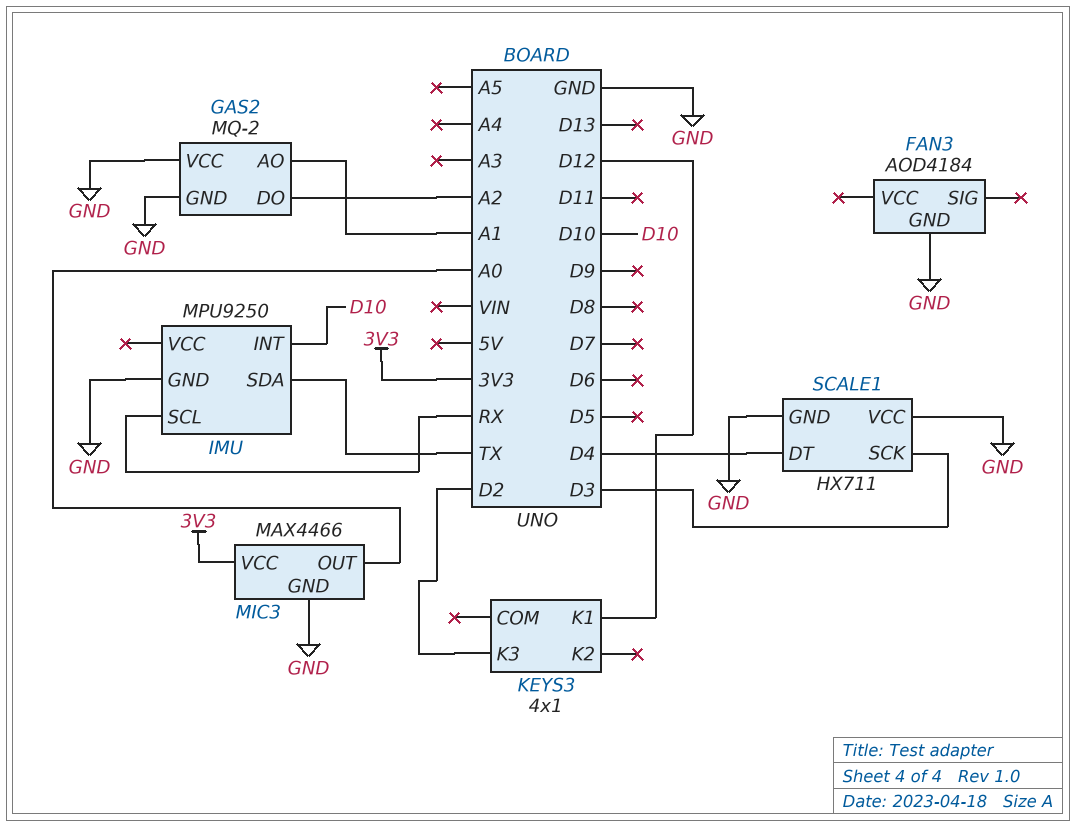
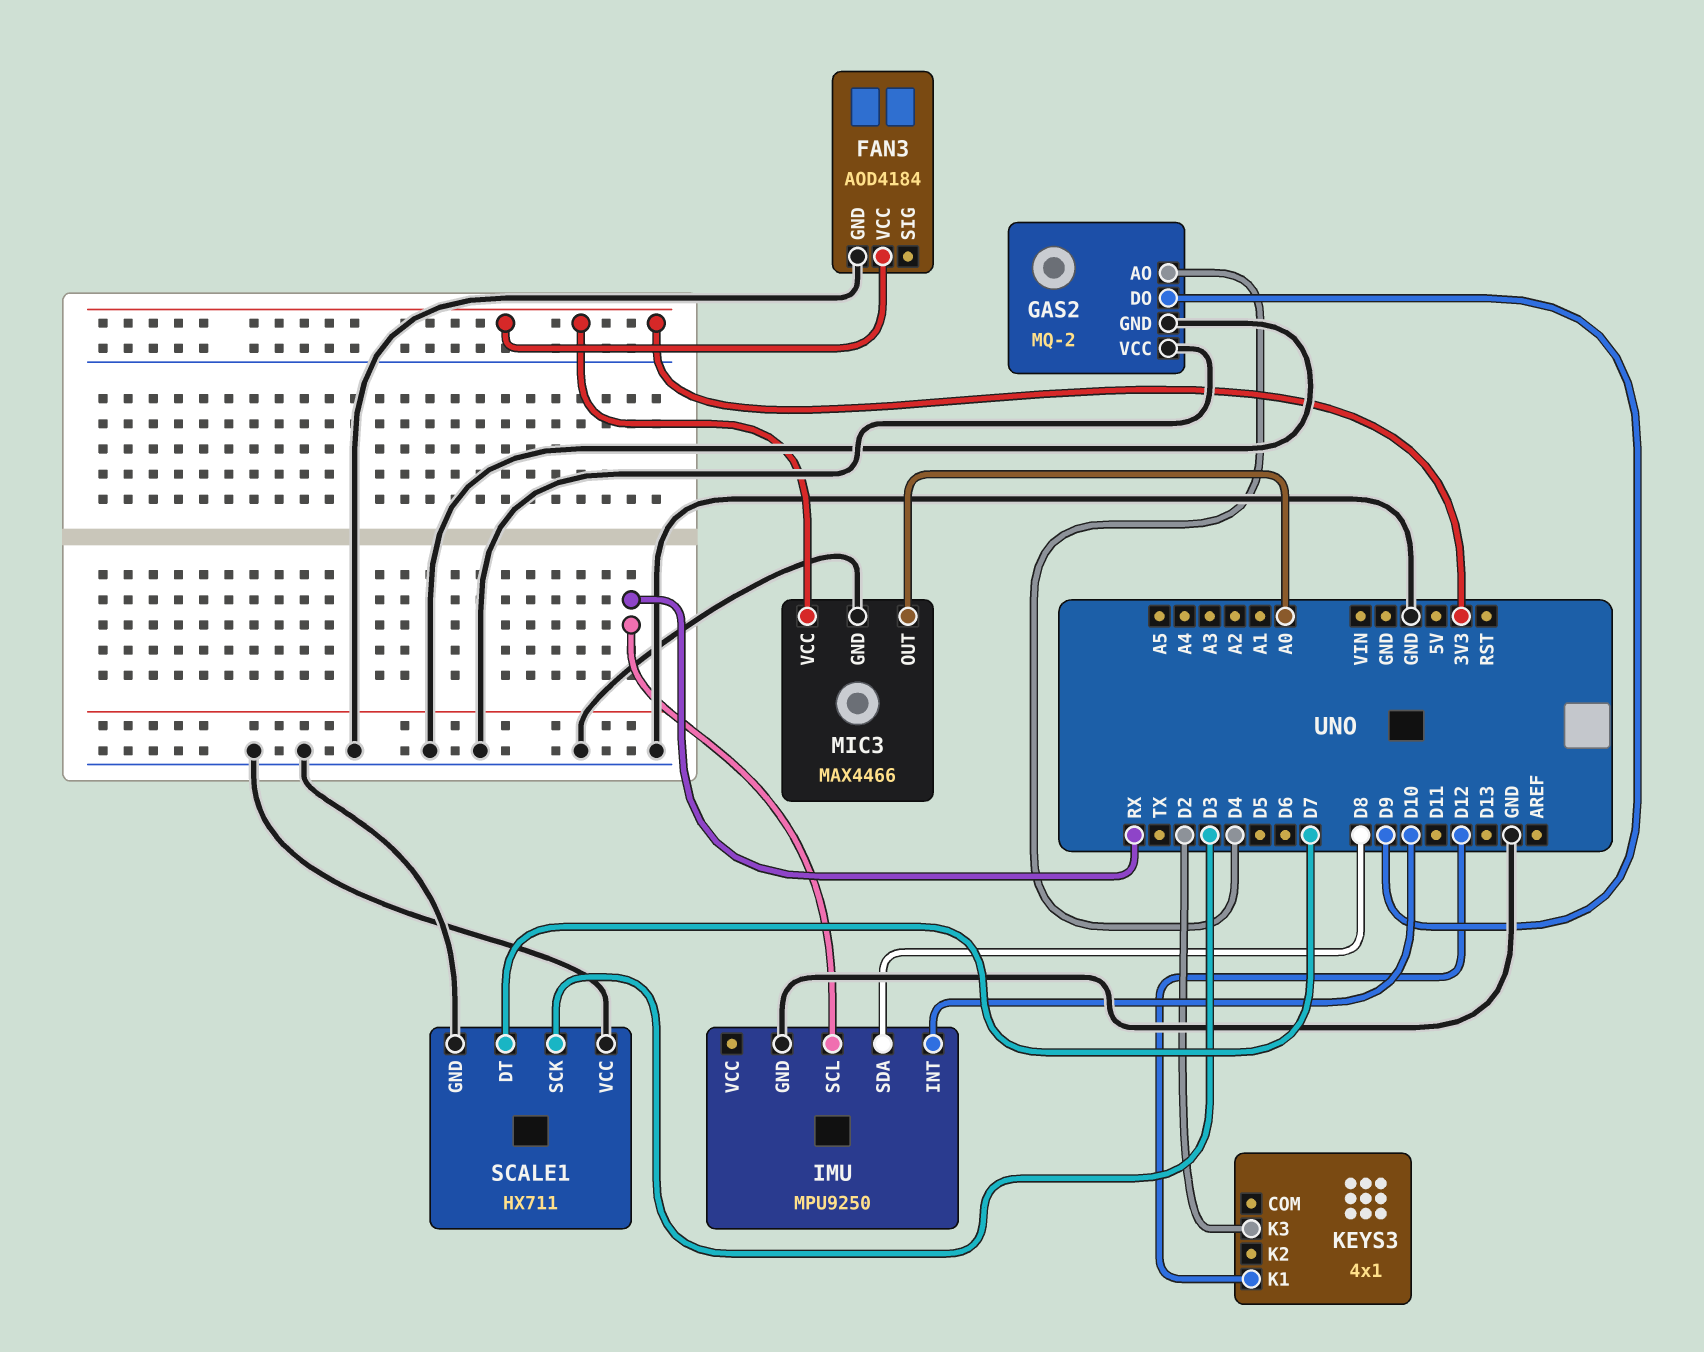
FAN3 pin VCC: none -> 3V3
GAS2 pin AO: A1 -> D4
GAS2 pin DO: A2 -> D9
IMU pin SDA: TX -> D8
SCALE1 pin DT: D4 -> D7

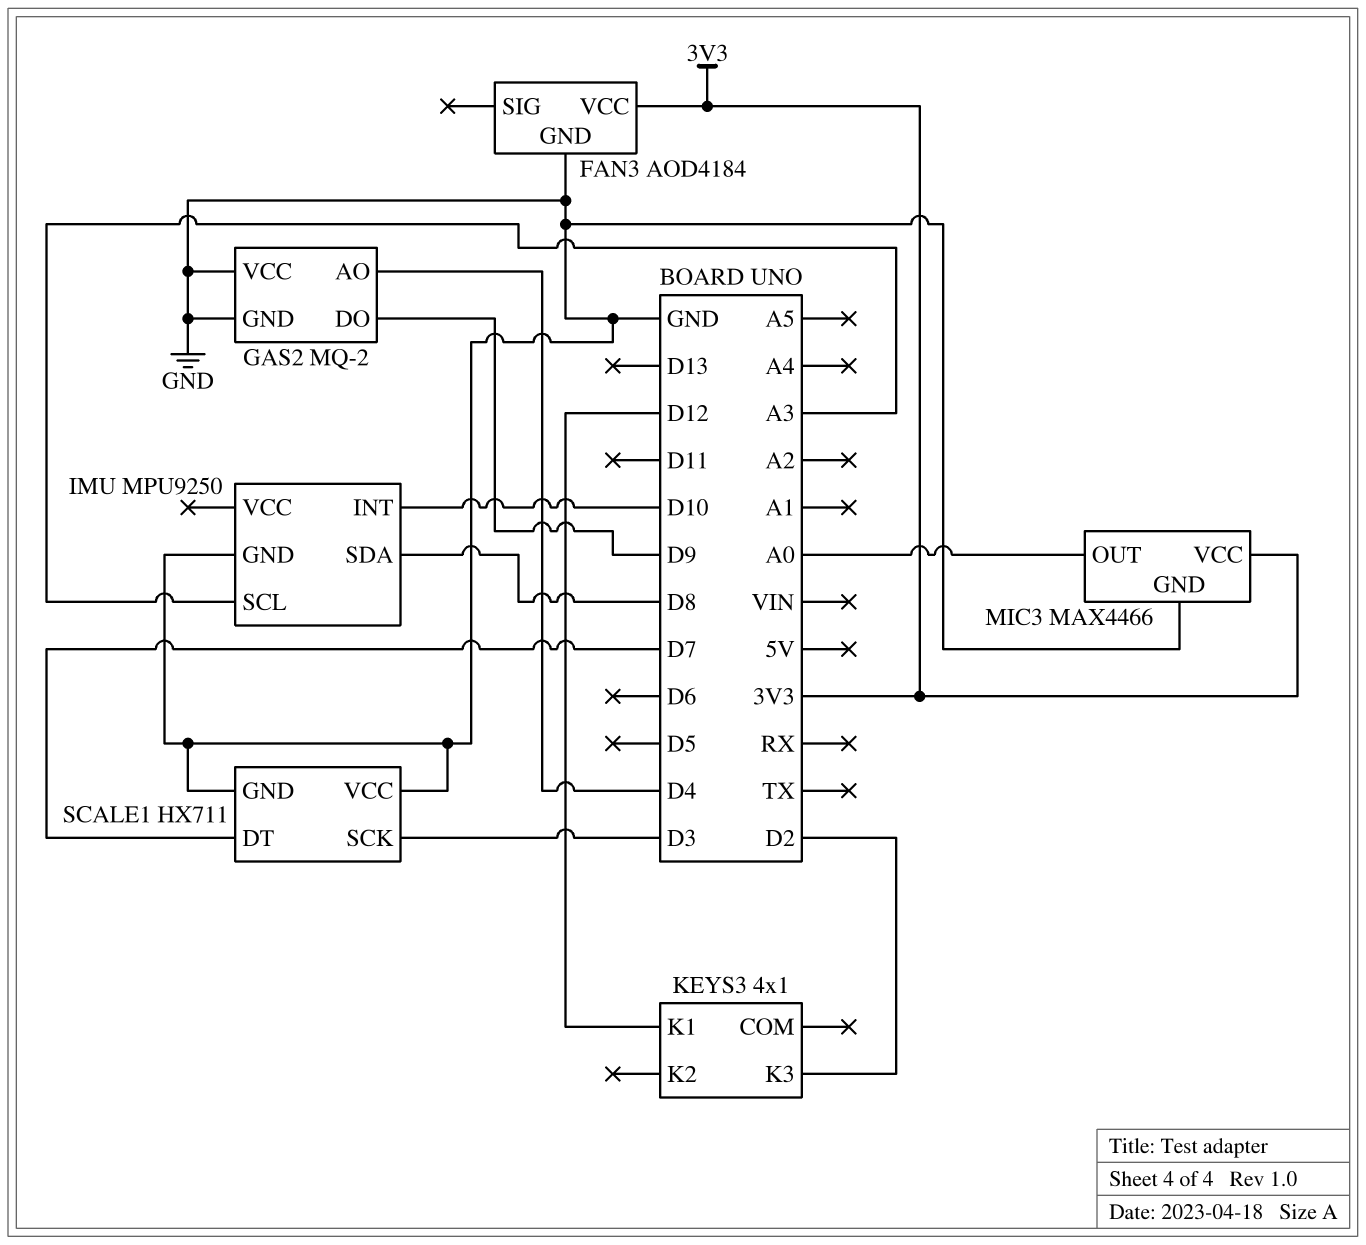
IMU pin SCL: RX -> A3

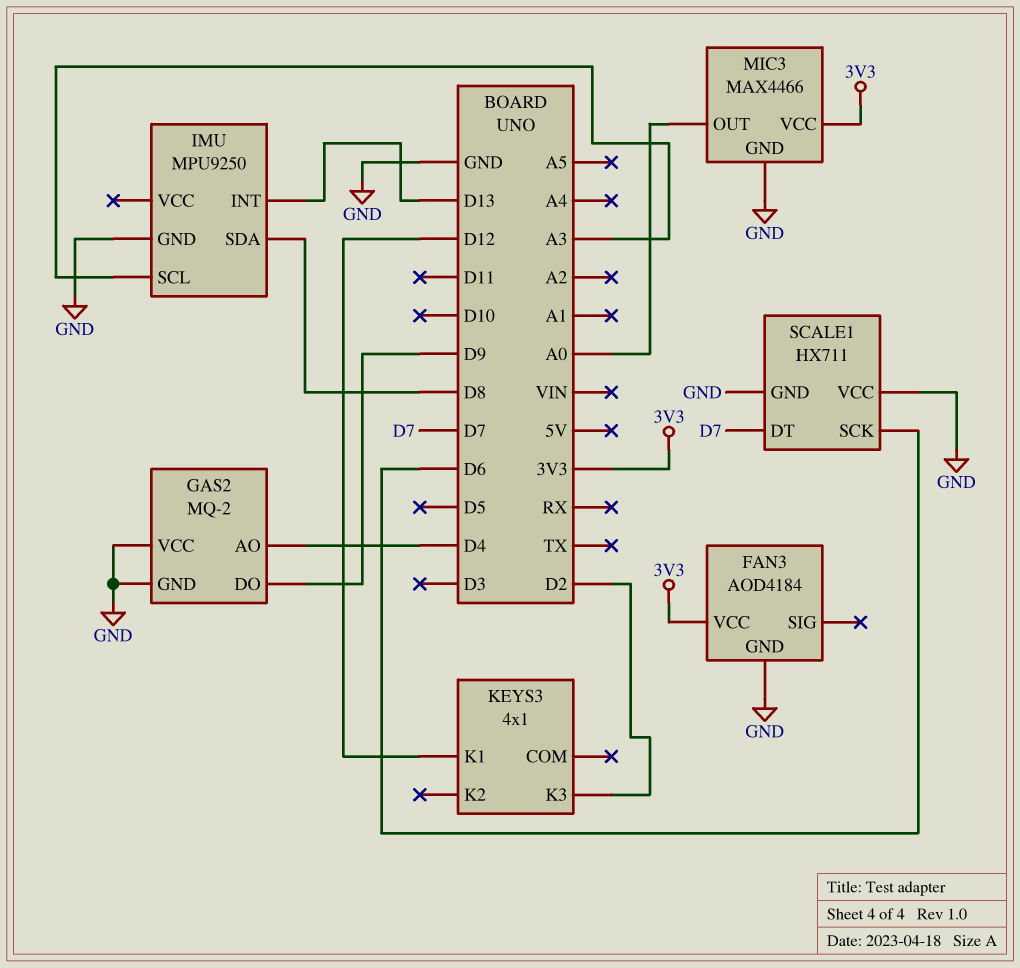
IMU pin INT: D10 -> D13
SCALE1 pin SCK: D3 -> D6

